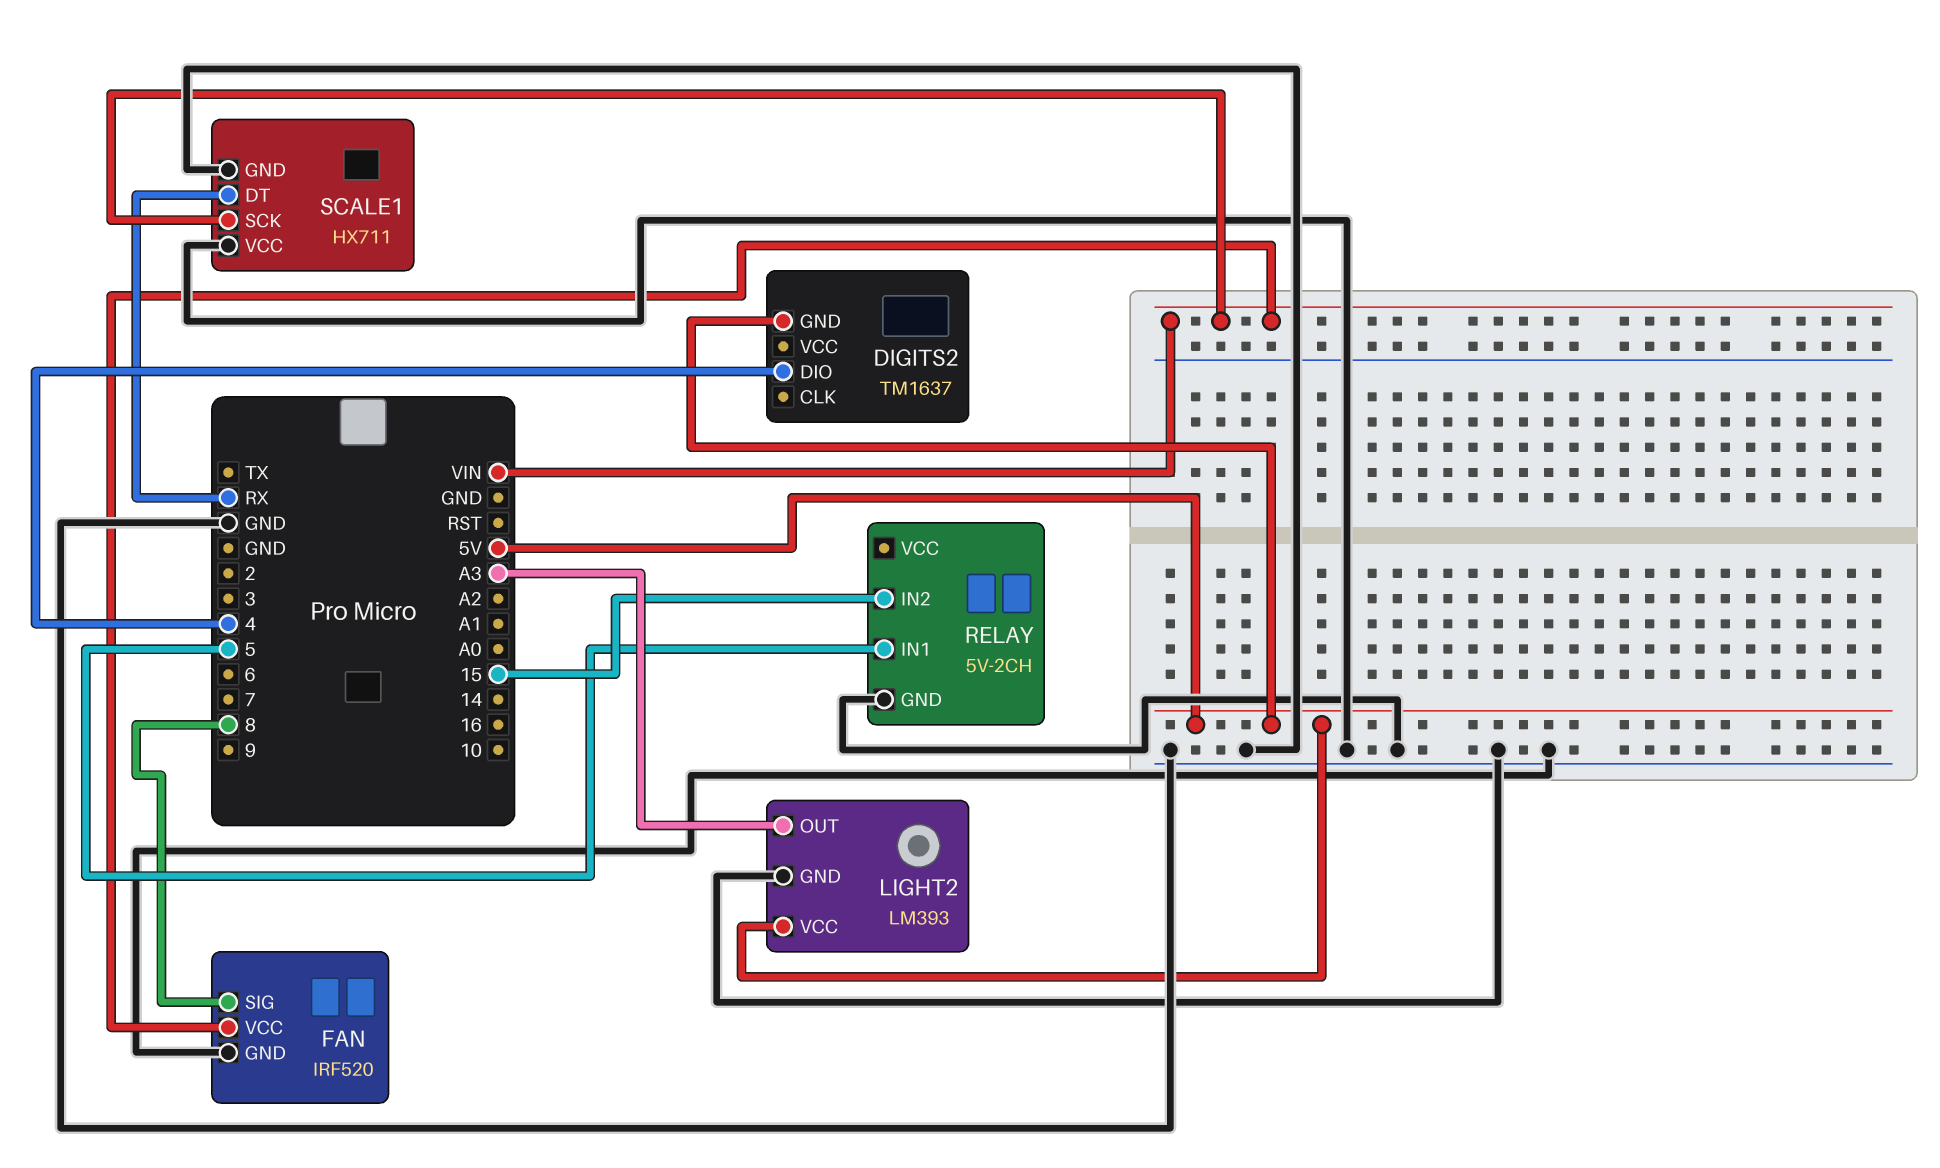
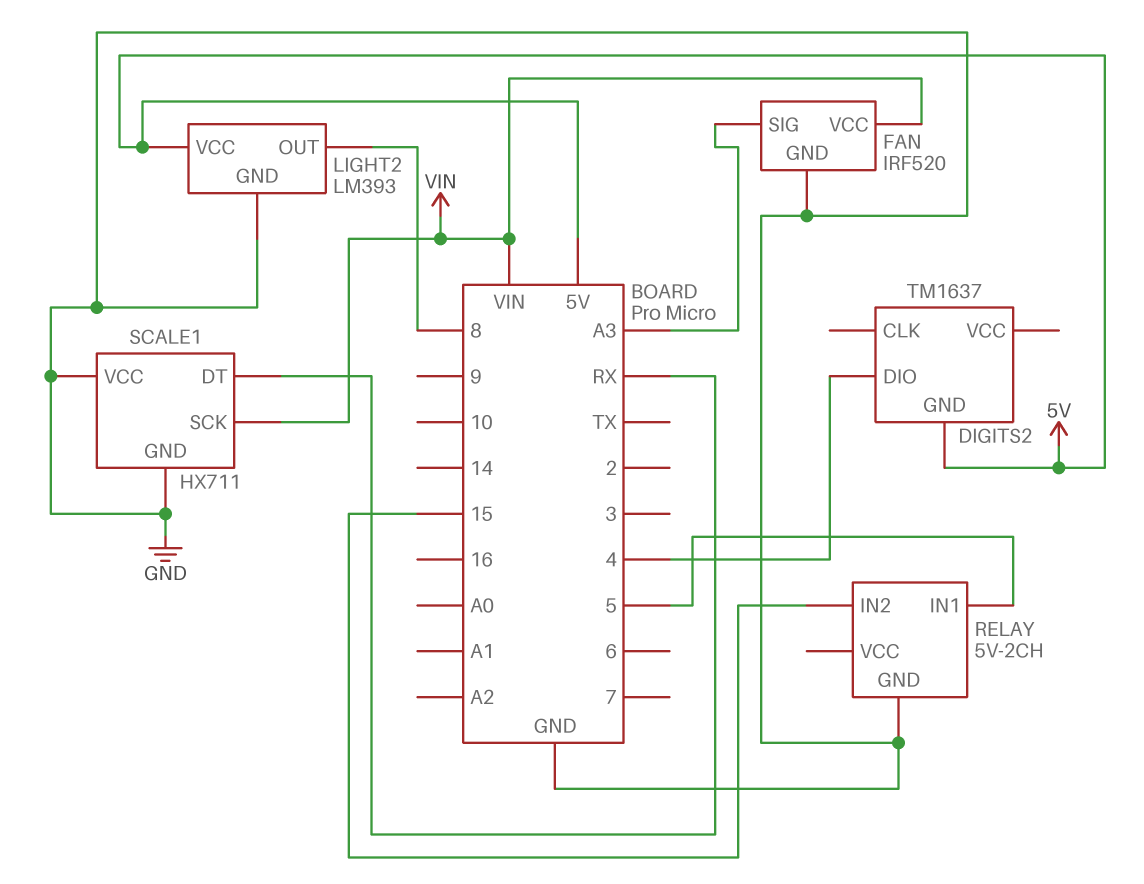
FAN pin SIG: 8 -> A3
LIGHT2 pin OUT: A3 -> 8

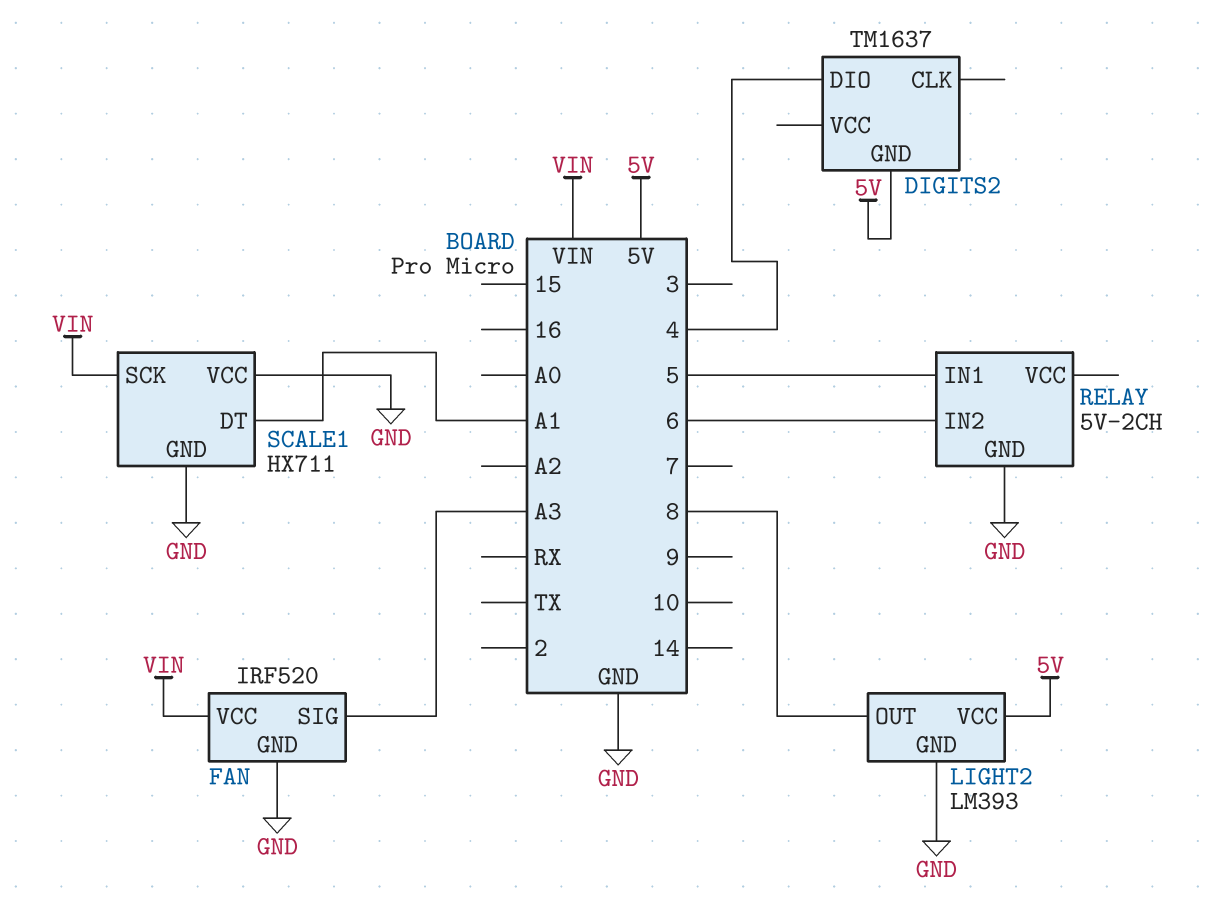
RELAY pin IN2: 15 -> 6
SCALE1 pin DT: RX -> A1

